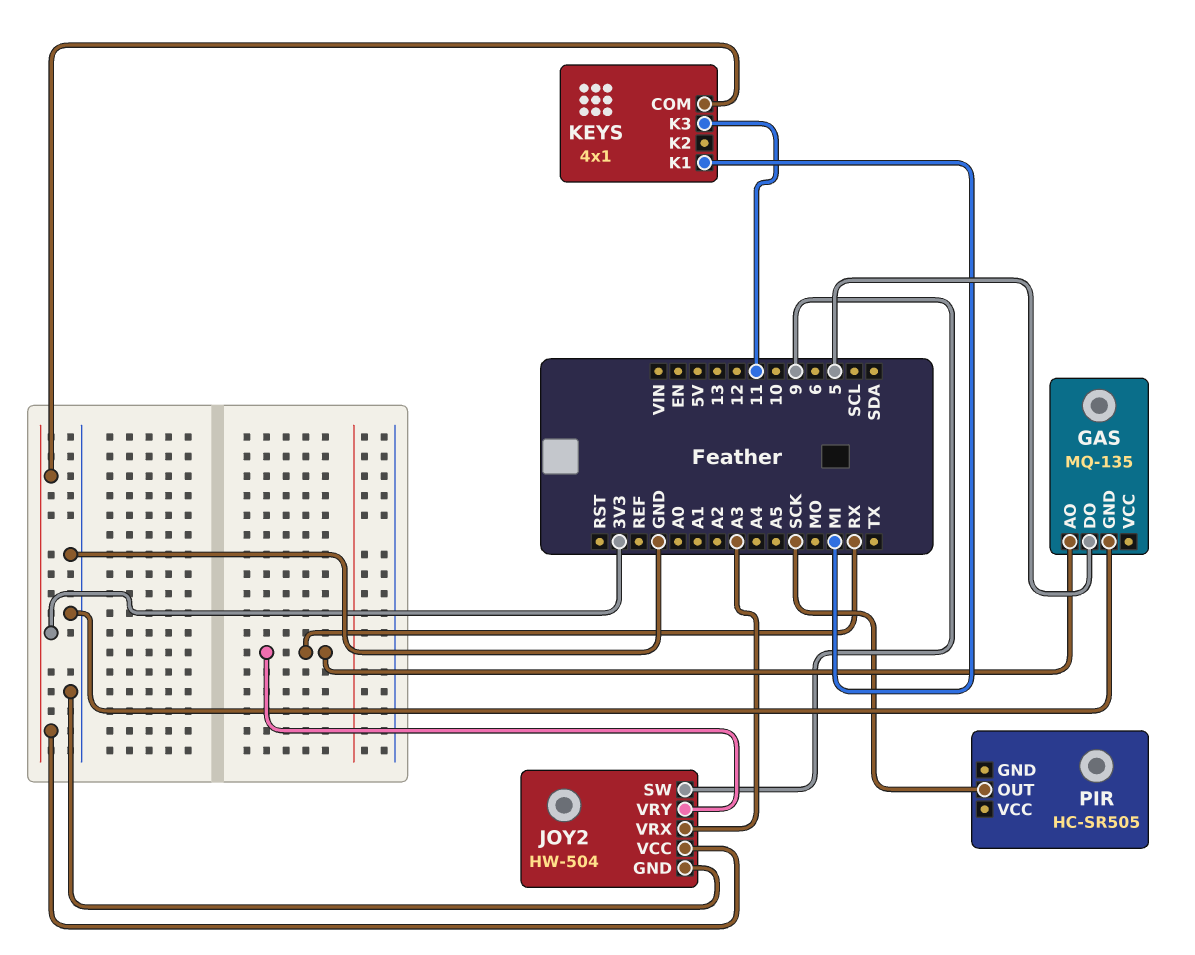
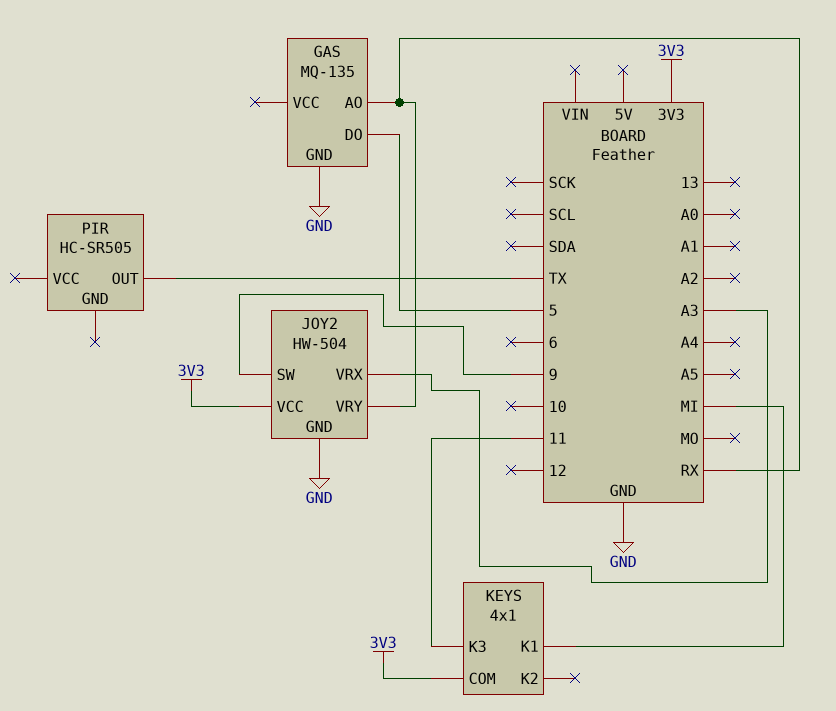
PIR pin OUT: SCK -> TX

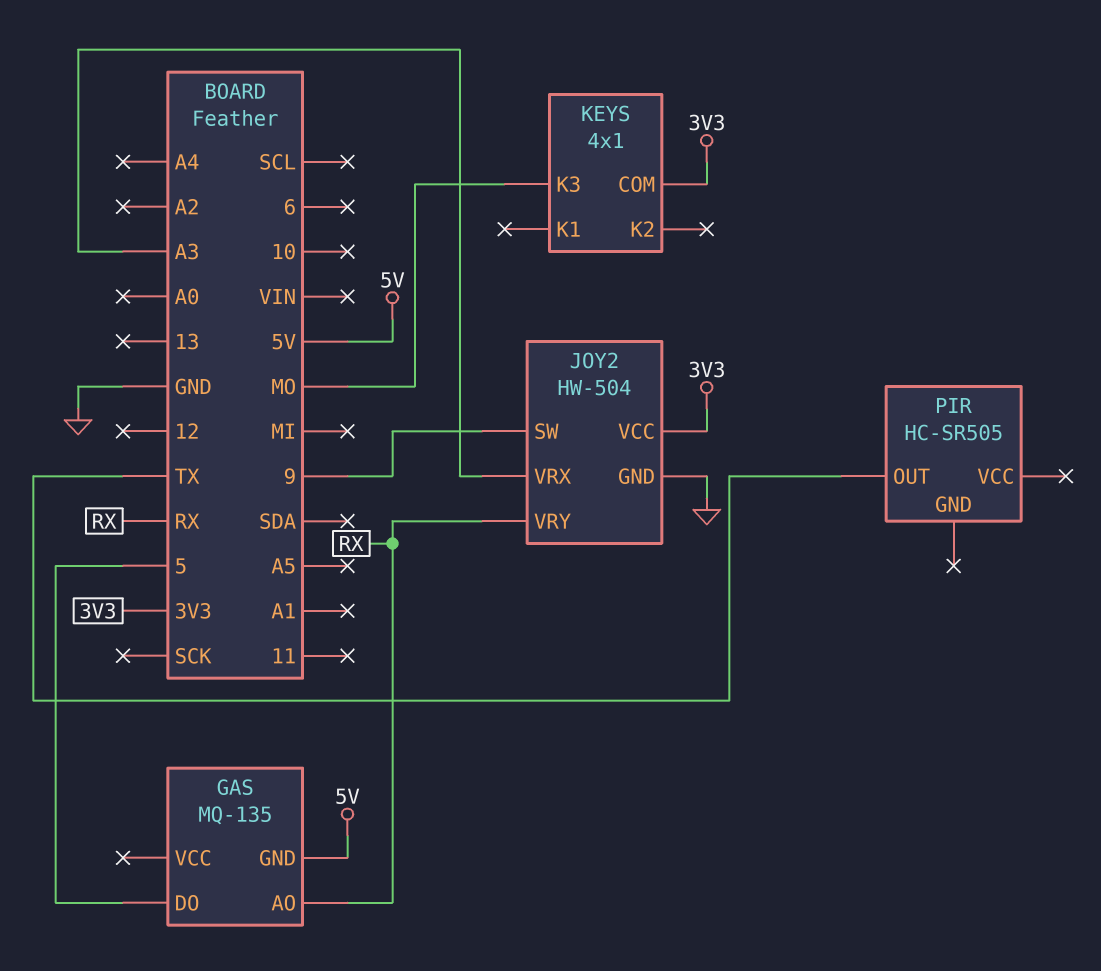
GAS pin GND: GND -> 5V
KEYS pin K1: MI -> none
KEYS pin K3: 11 -> MO

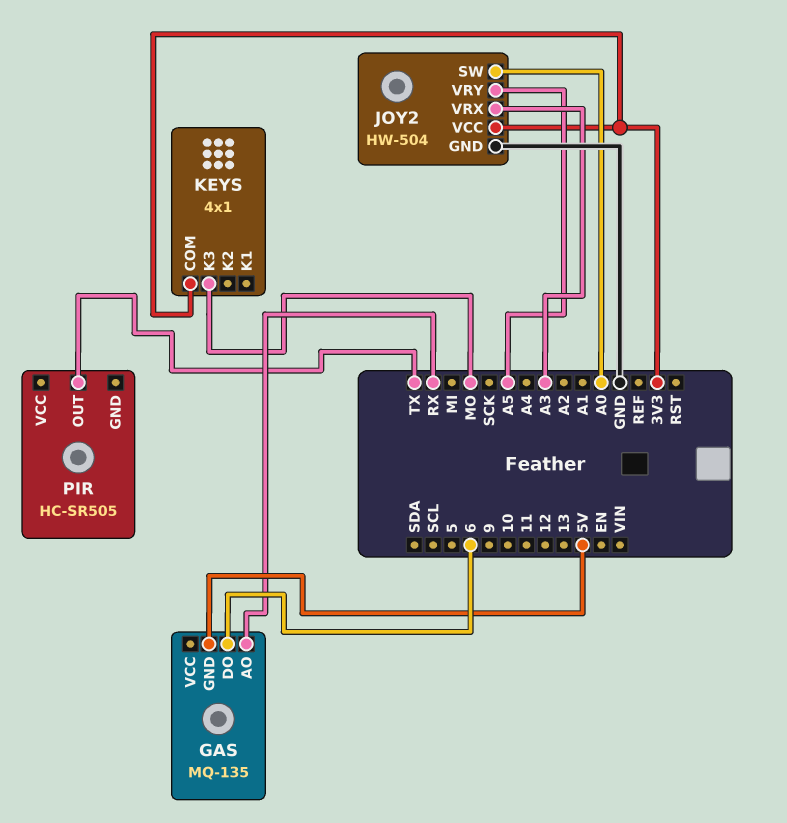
GAS pin DO: 5 -> 6
JOY2 pin SW: 9 -> A0
JOY2 pin VRY: RX -> A5

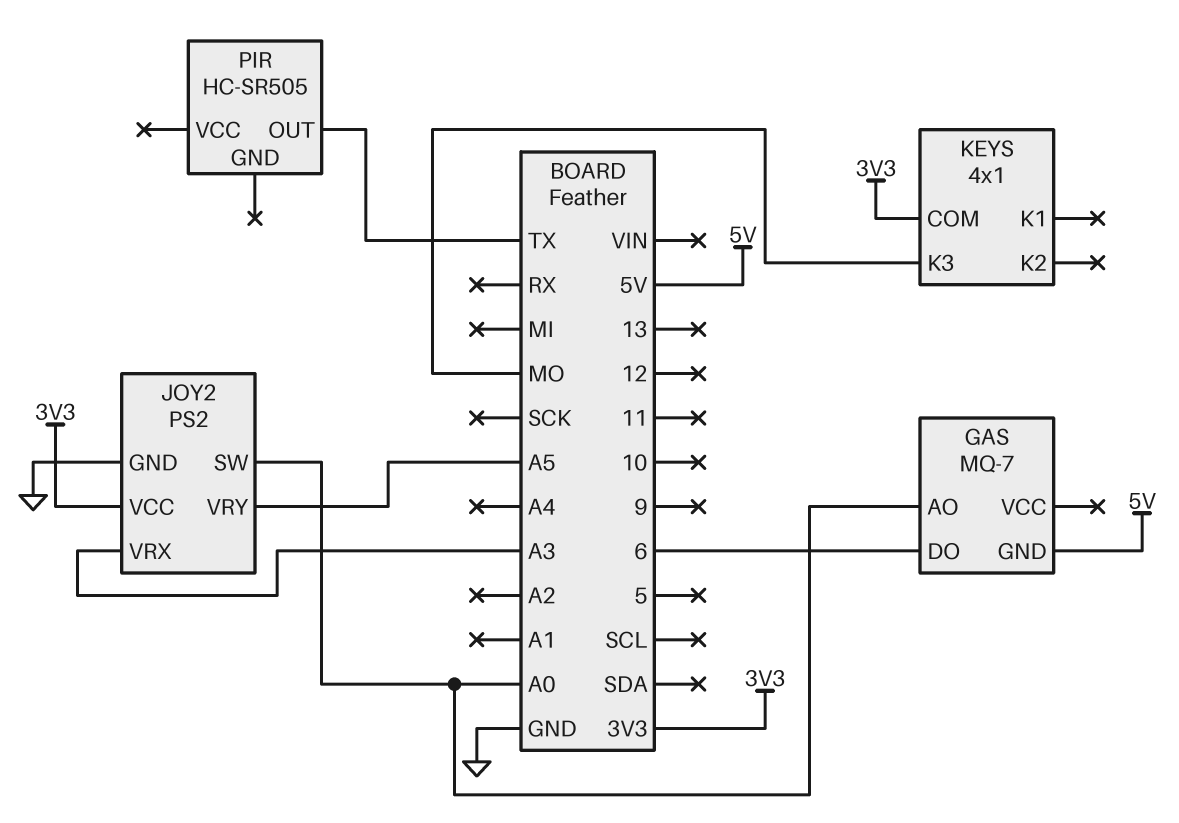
GAS: MQ-135 -> MQ-7
GAS pin AO: RX -> A0
JOY2: HW-504 -> PS2

